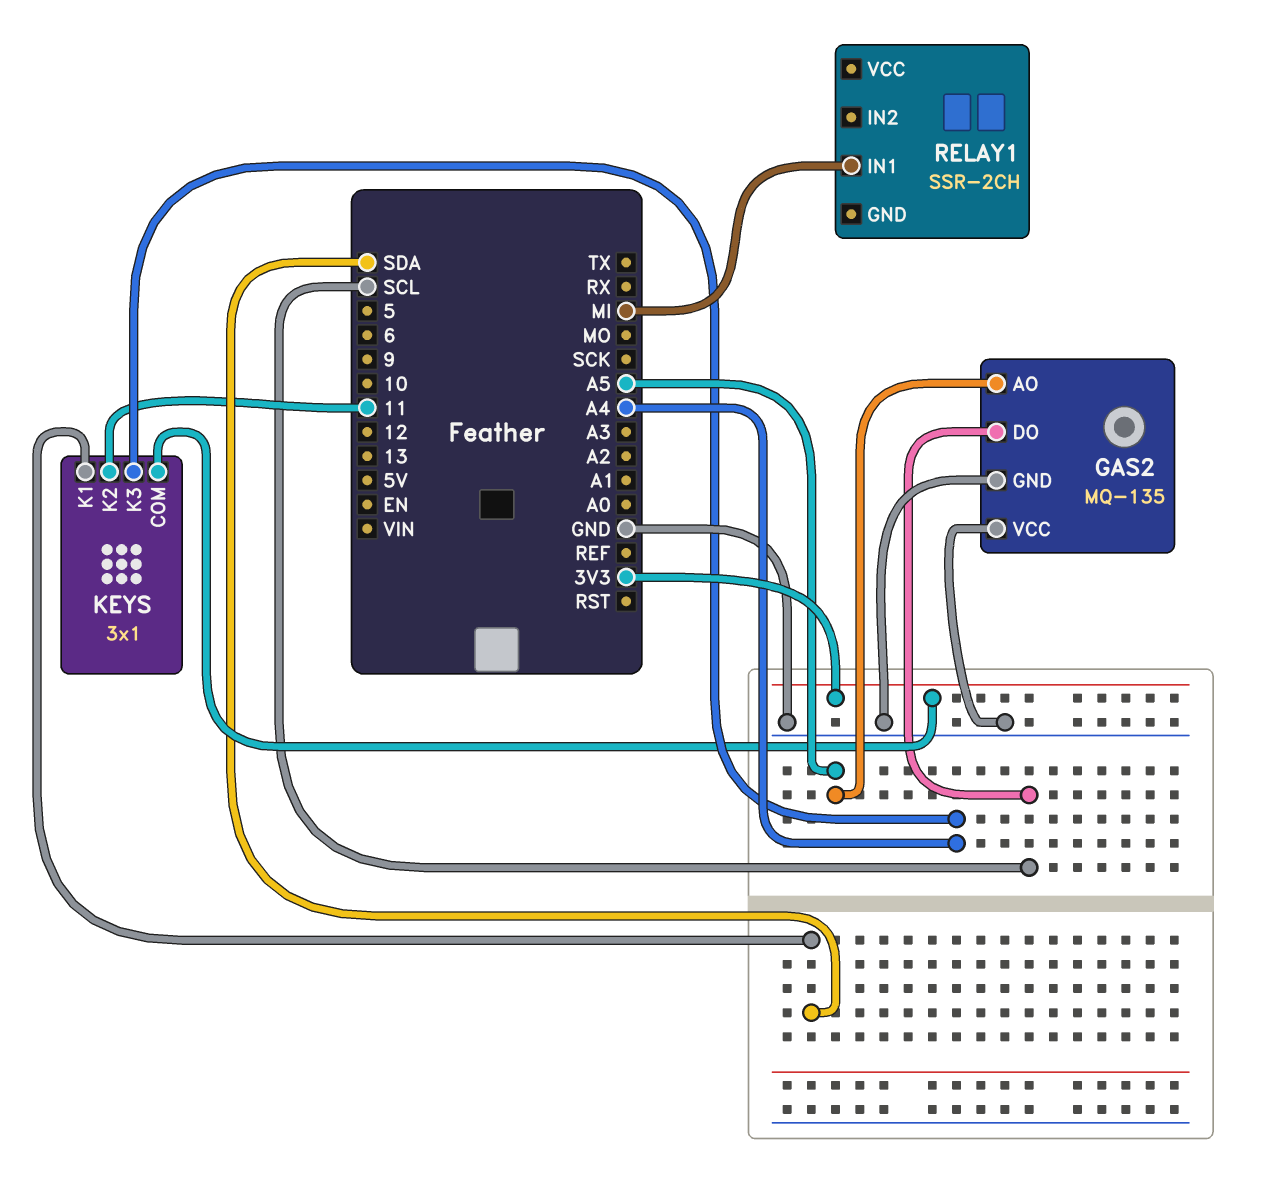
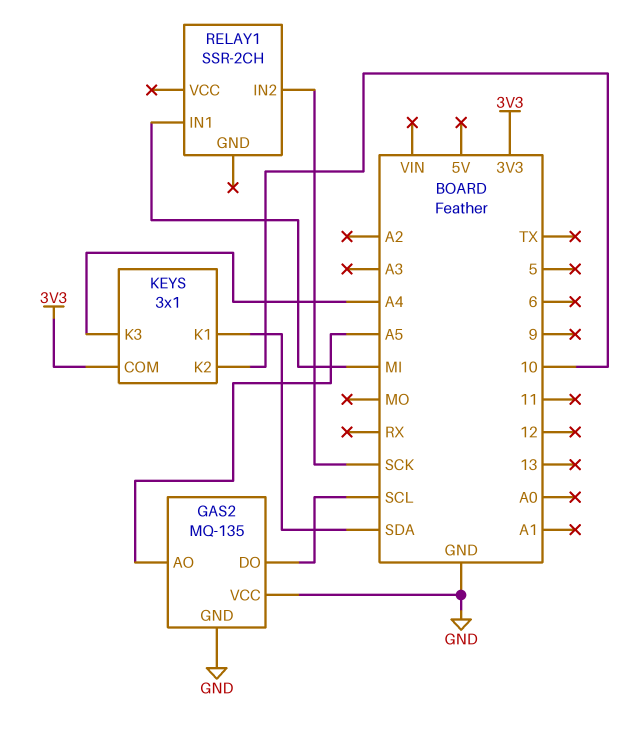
KEYS pin K2: 11 -> 10
RELAY1 pin IN2: none -> SCK

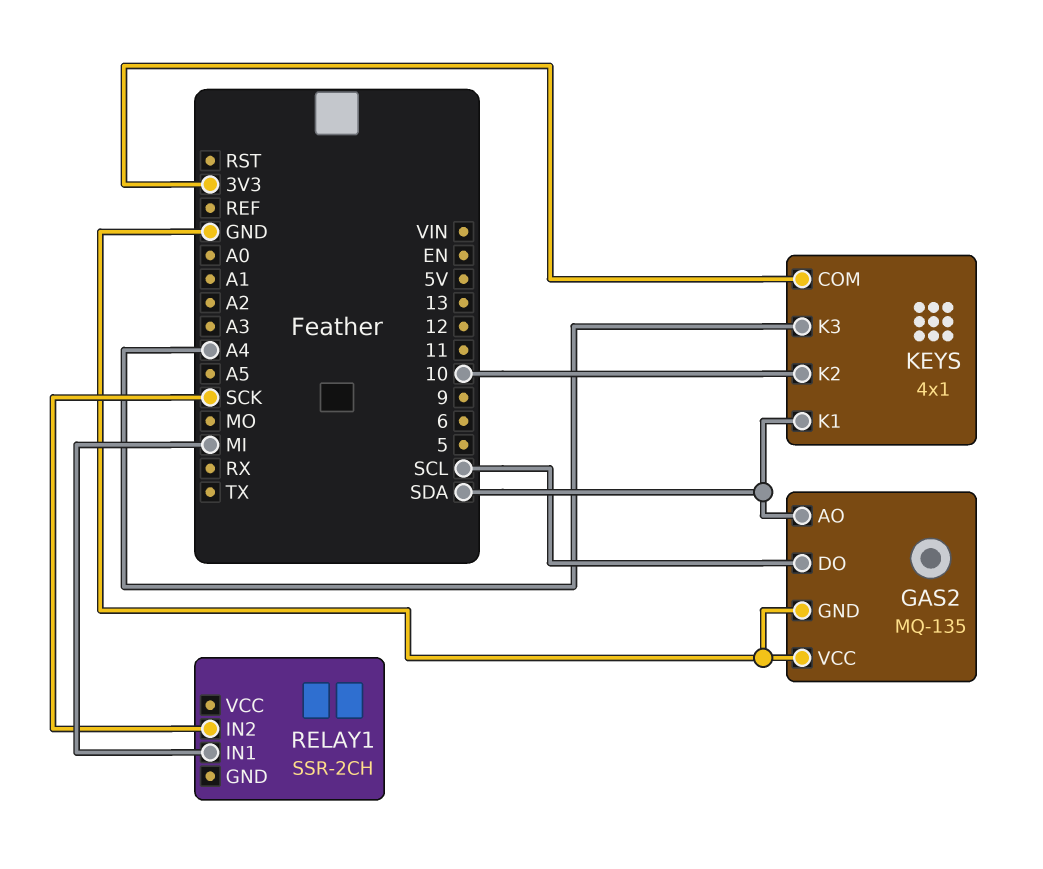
GAS2 pin AO: A5 -> SDA
KEYS: 3x1 -> 4x1

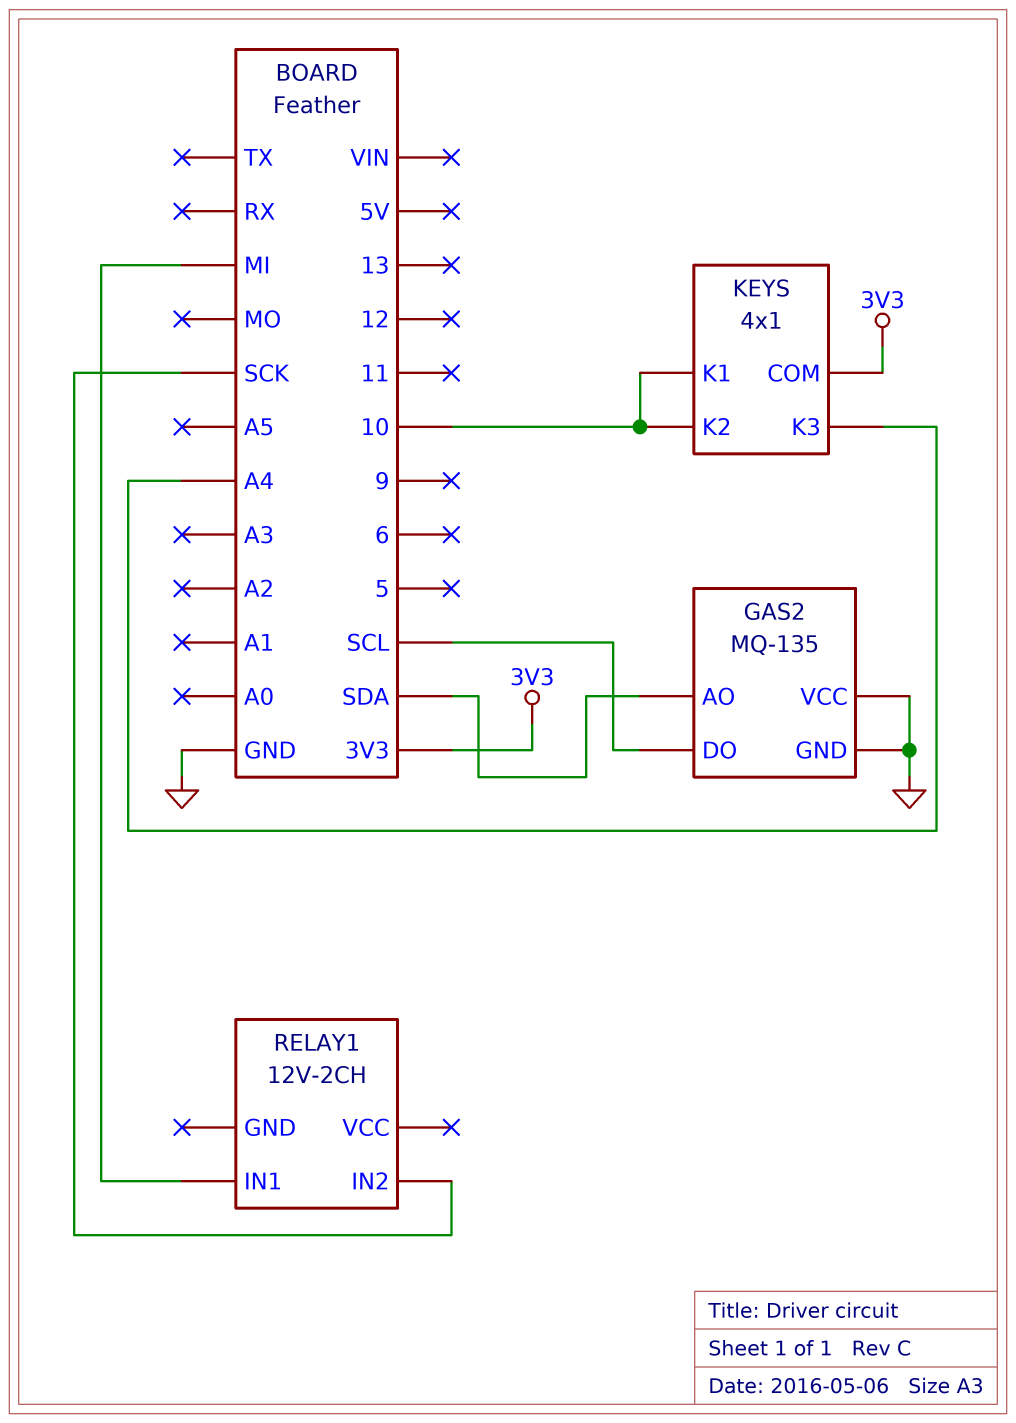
KEYS pin K1: SDA -> 10
RELAY1: SSR-2CH -> 12V-2CH

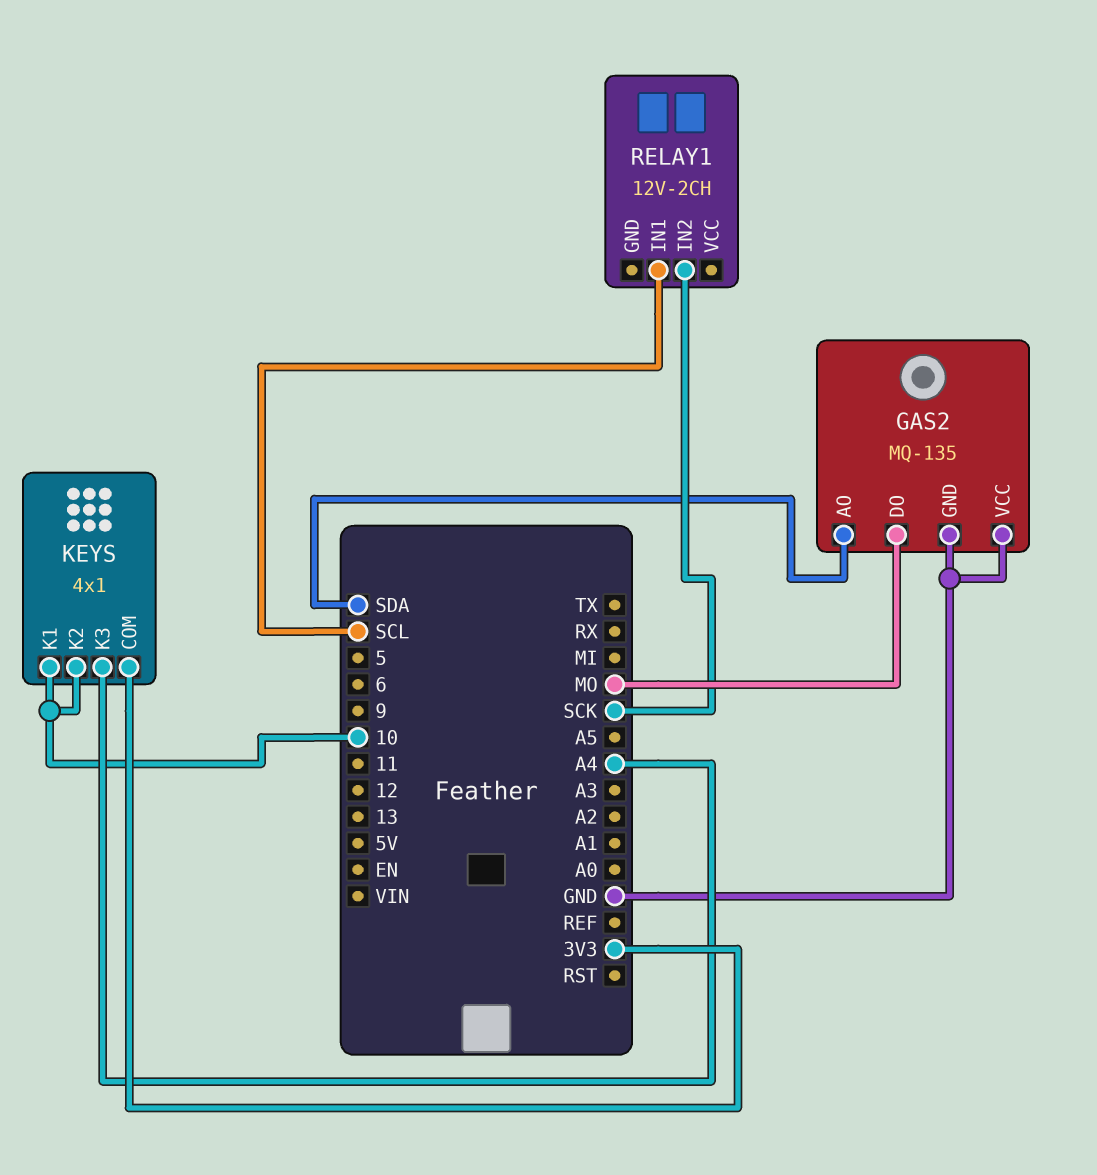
GAS2 pin DO: SCL -> MO
RELAY1 pin IN1: MI -> SCL

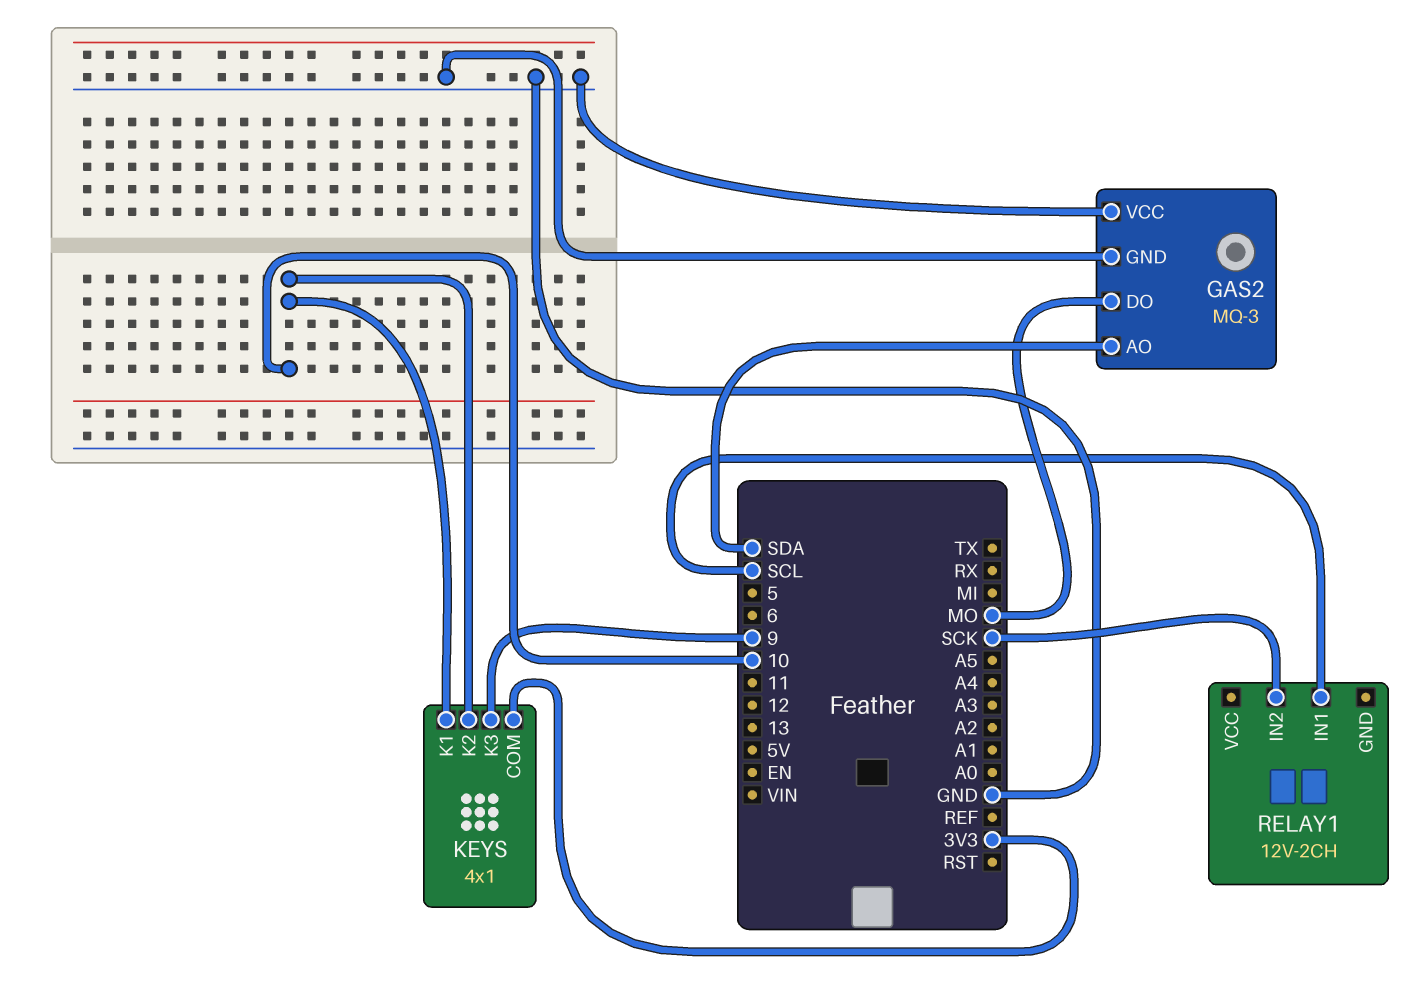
GAS2: MQ-135 -> MQ-3
KEYS pin K3: A4 -> 9

